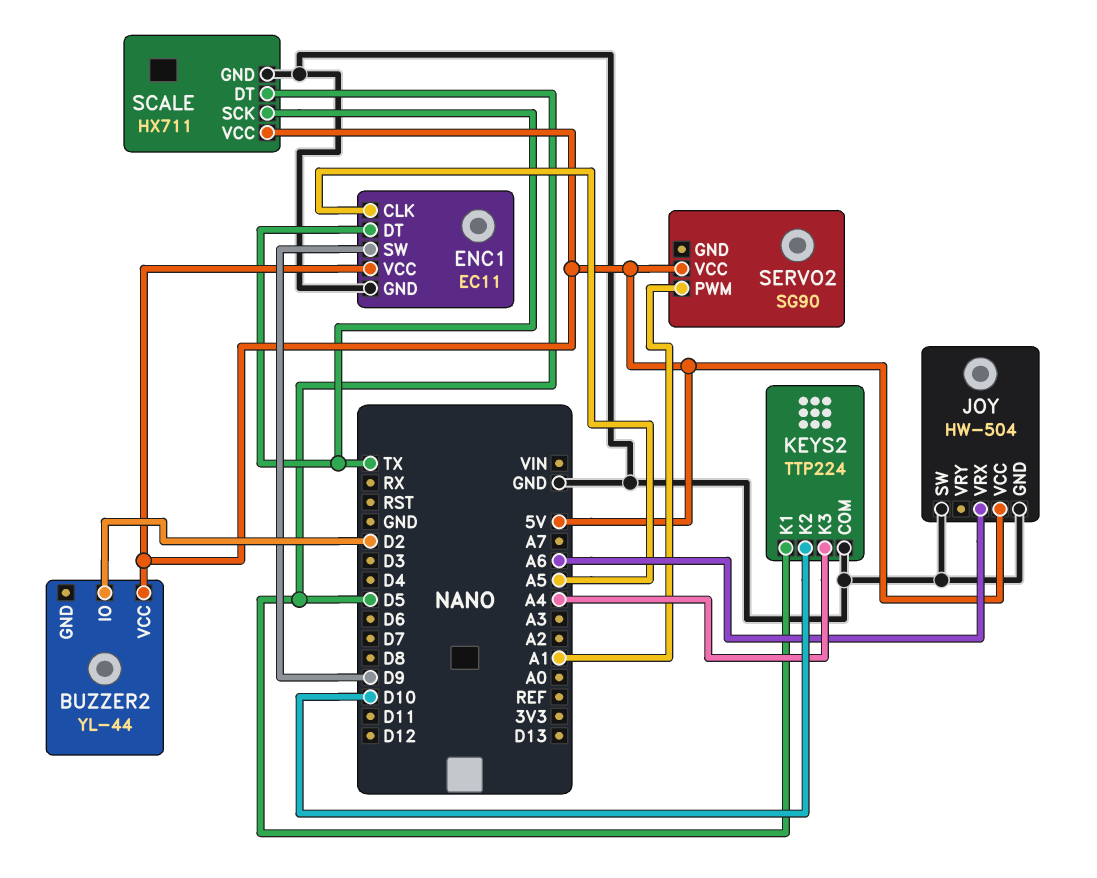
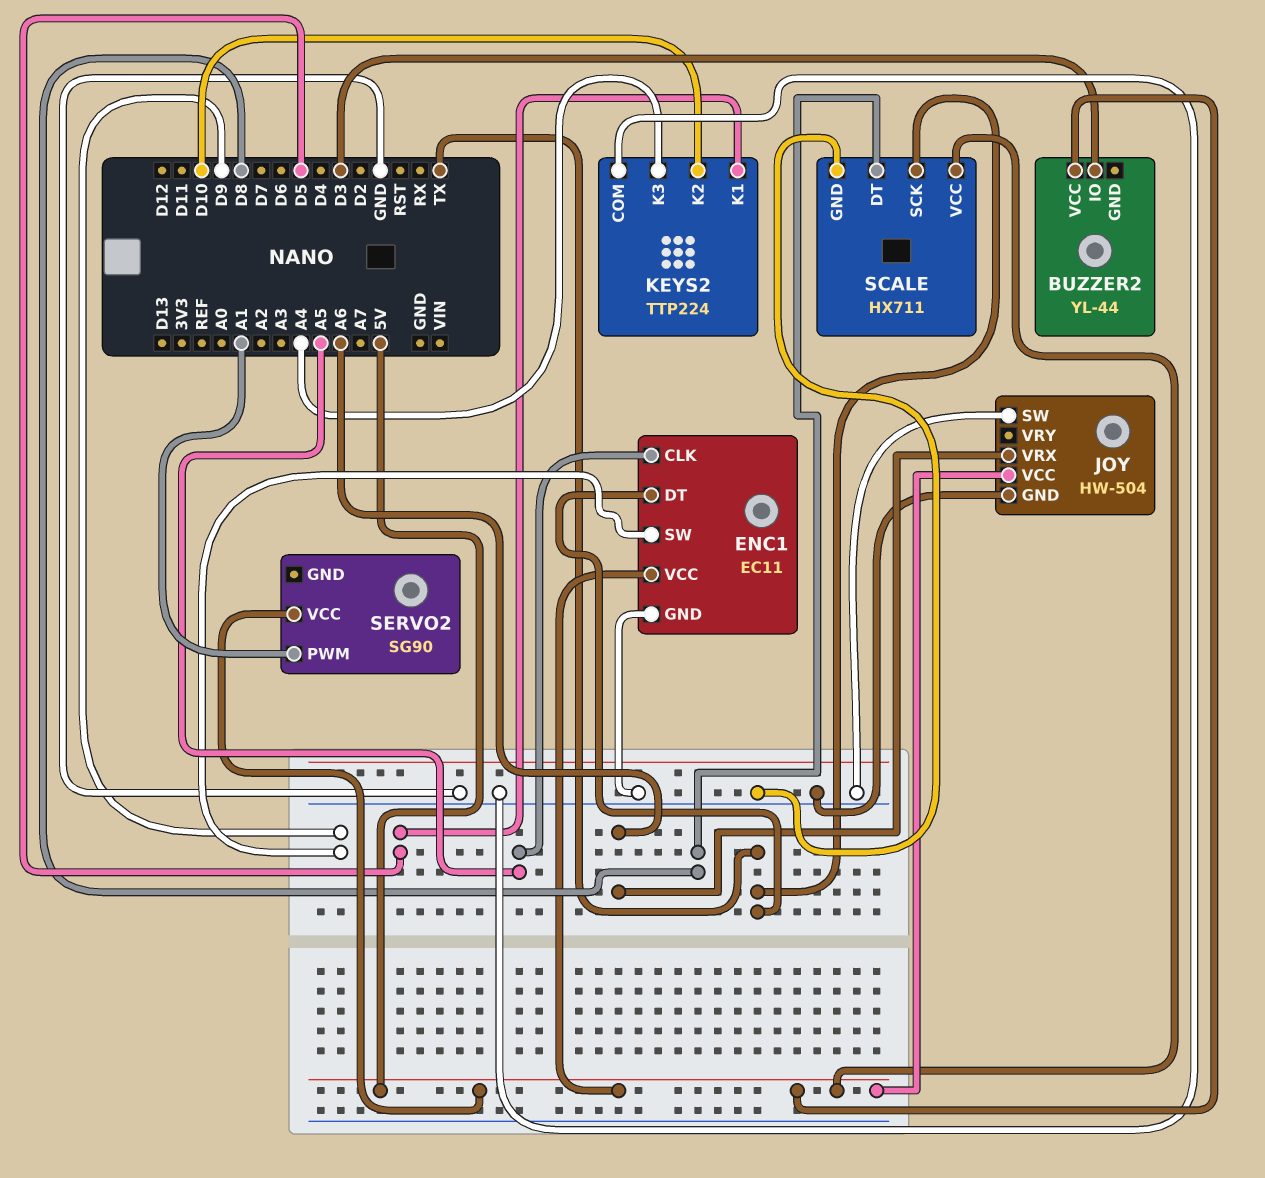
BUZZER2 pin IO: D2 -> D3
SCALE pin DT: D5 -> D8

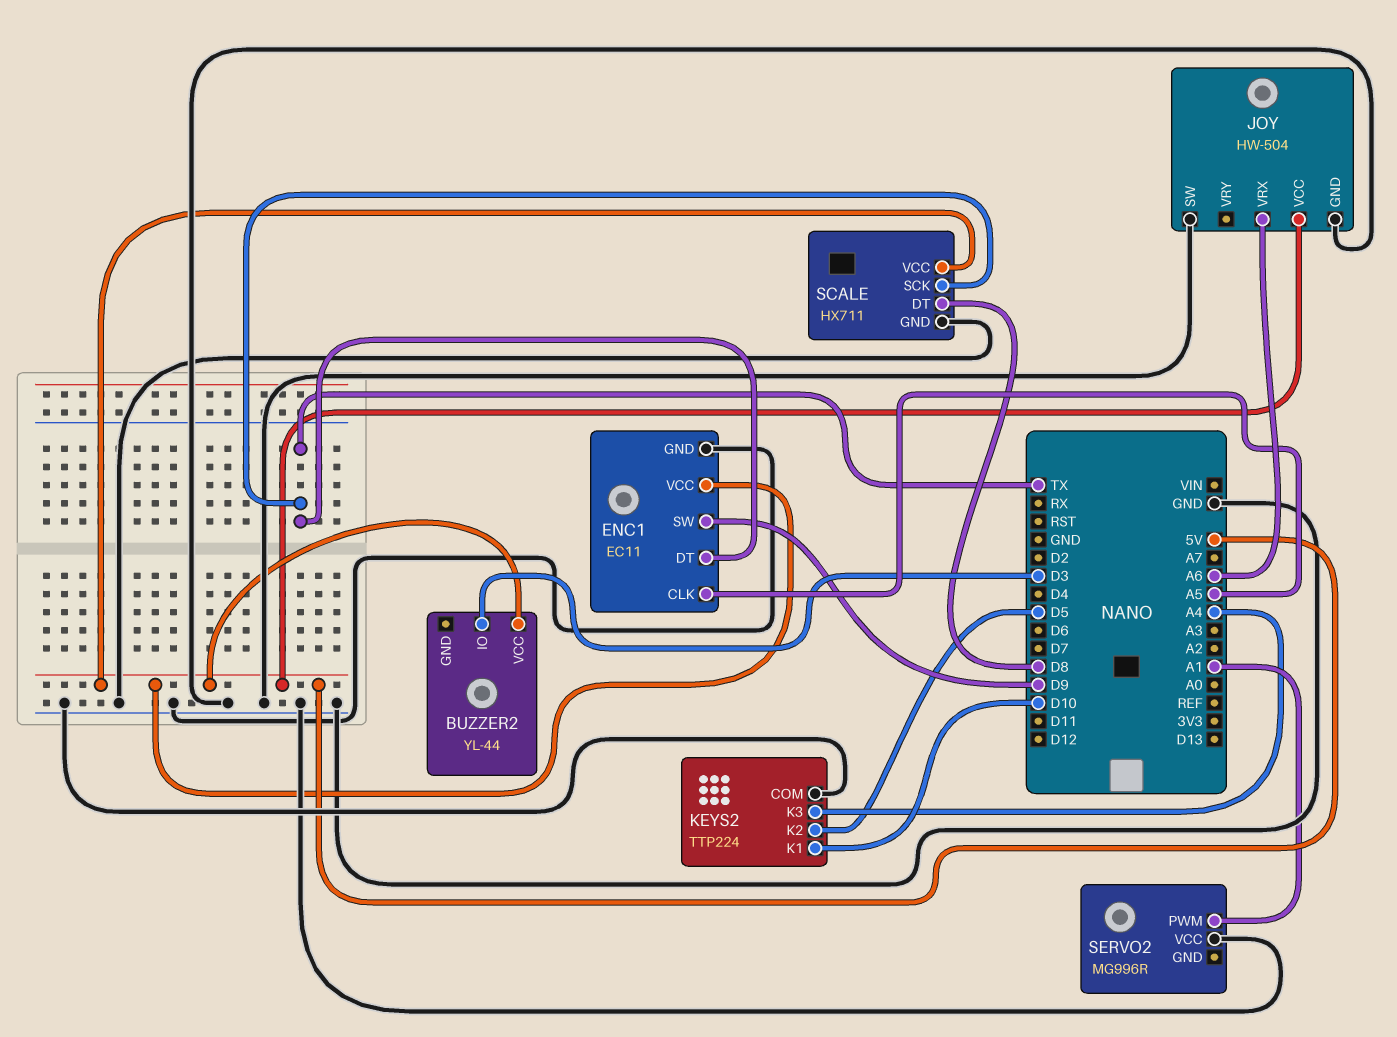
KEYS2 pin K1: D5 -> D10
KEYS2 pin K2: D10 -> D5
SERVO2: SG90 -> MG996R
SERVO2 pin VCC: 5V -> GND

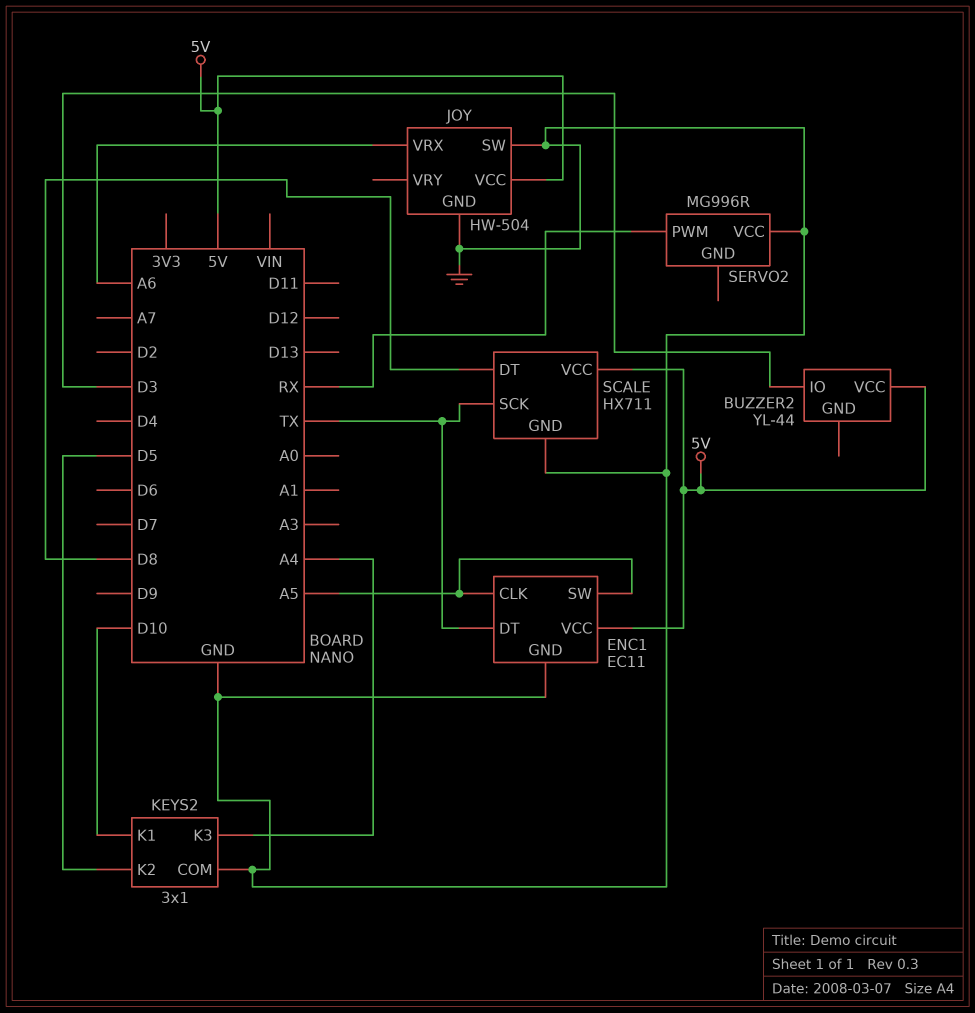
ENC1 pin SW: D9 -> A5
KEYS2: TTP224 -> 3x1
SERVO2 pin PWM: A1 -> RX

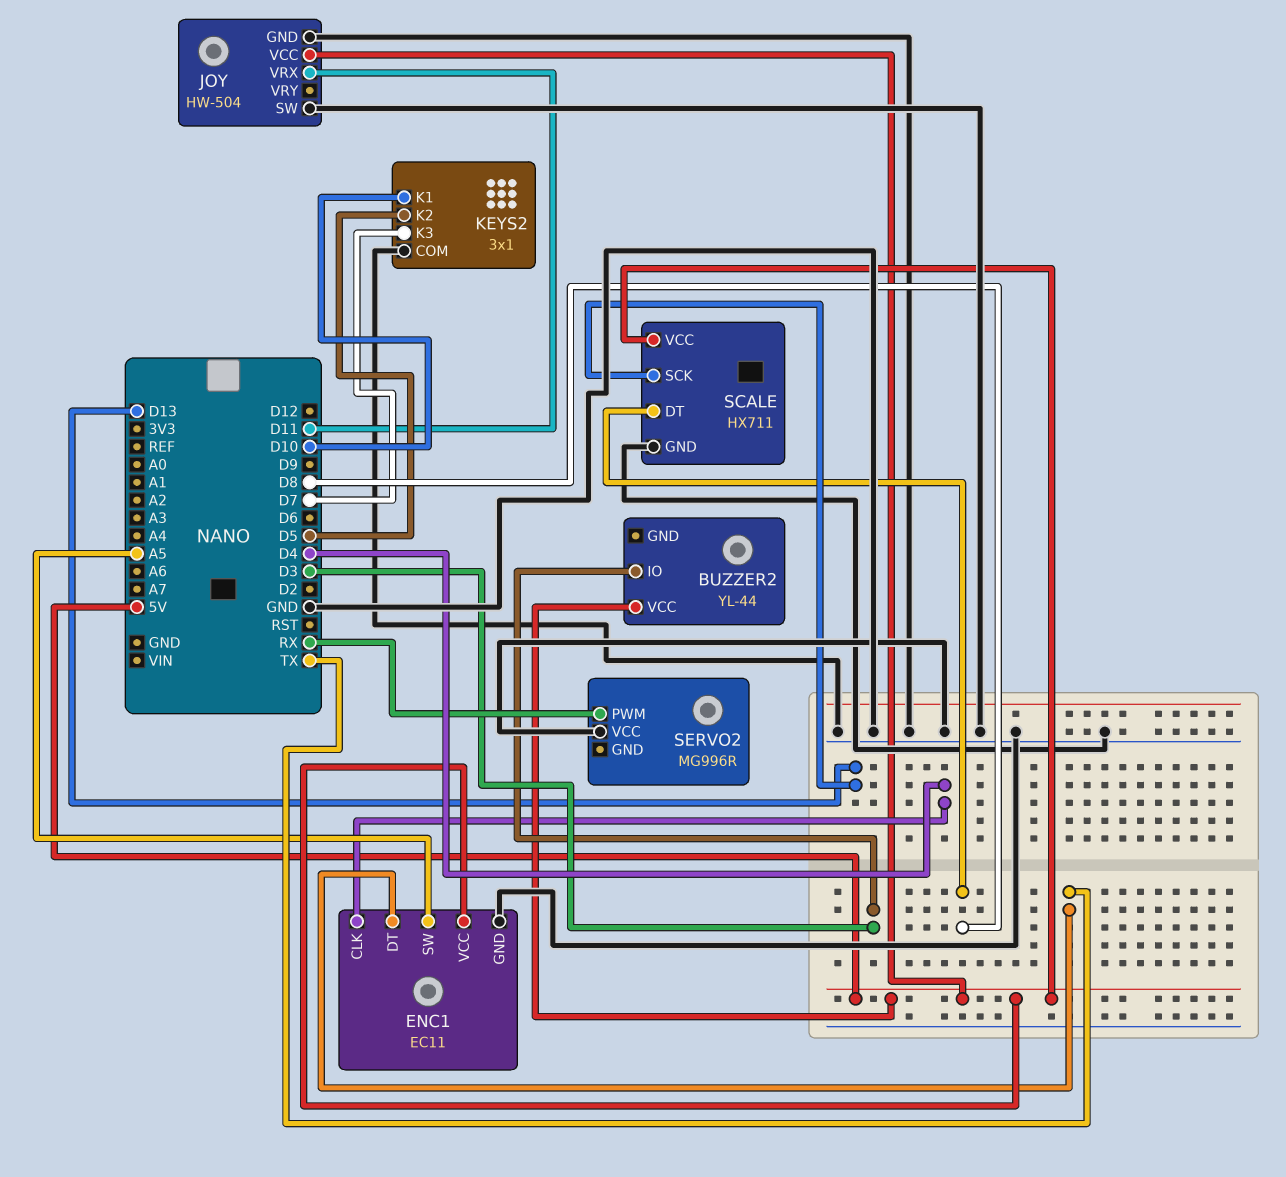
ENC1 pin CLK: A5 -> D4
JOY pin VRX: A6 -> D11
KEYS2 pin K3: A4 -> D7
SCALE pin SCK: TX -> D13

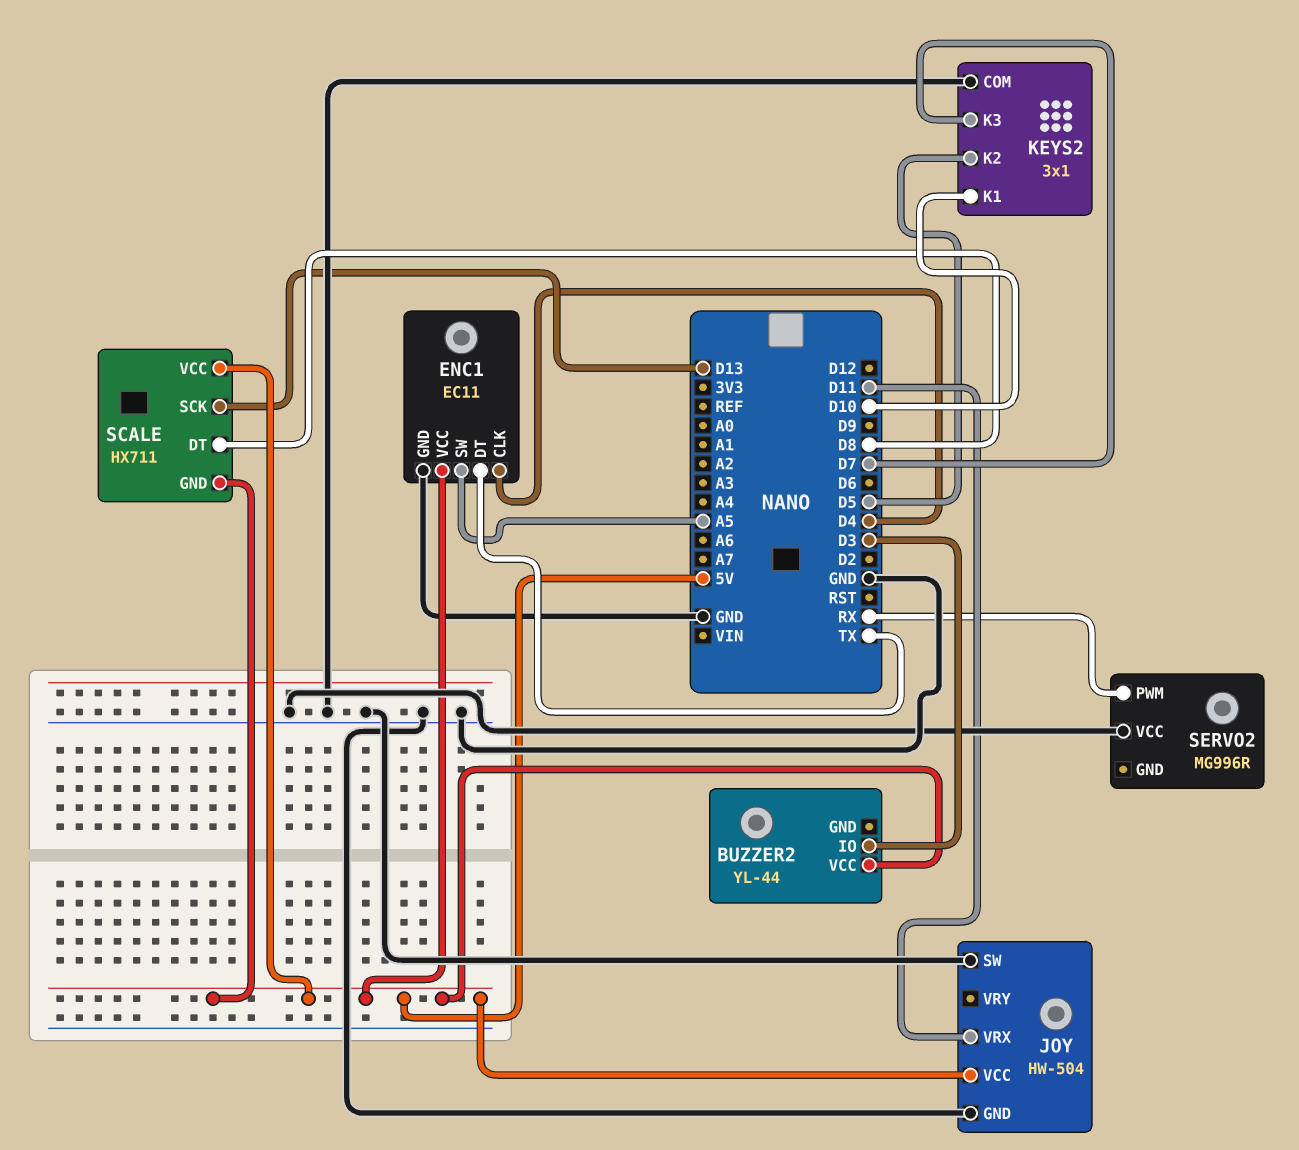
SCALE pin GND: GND -> 5V

